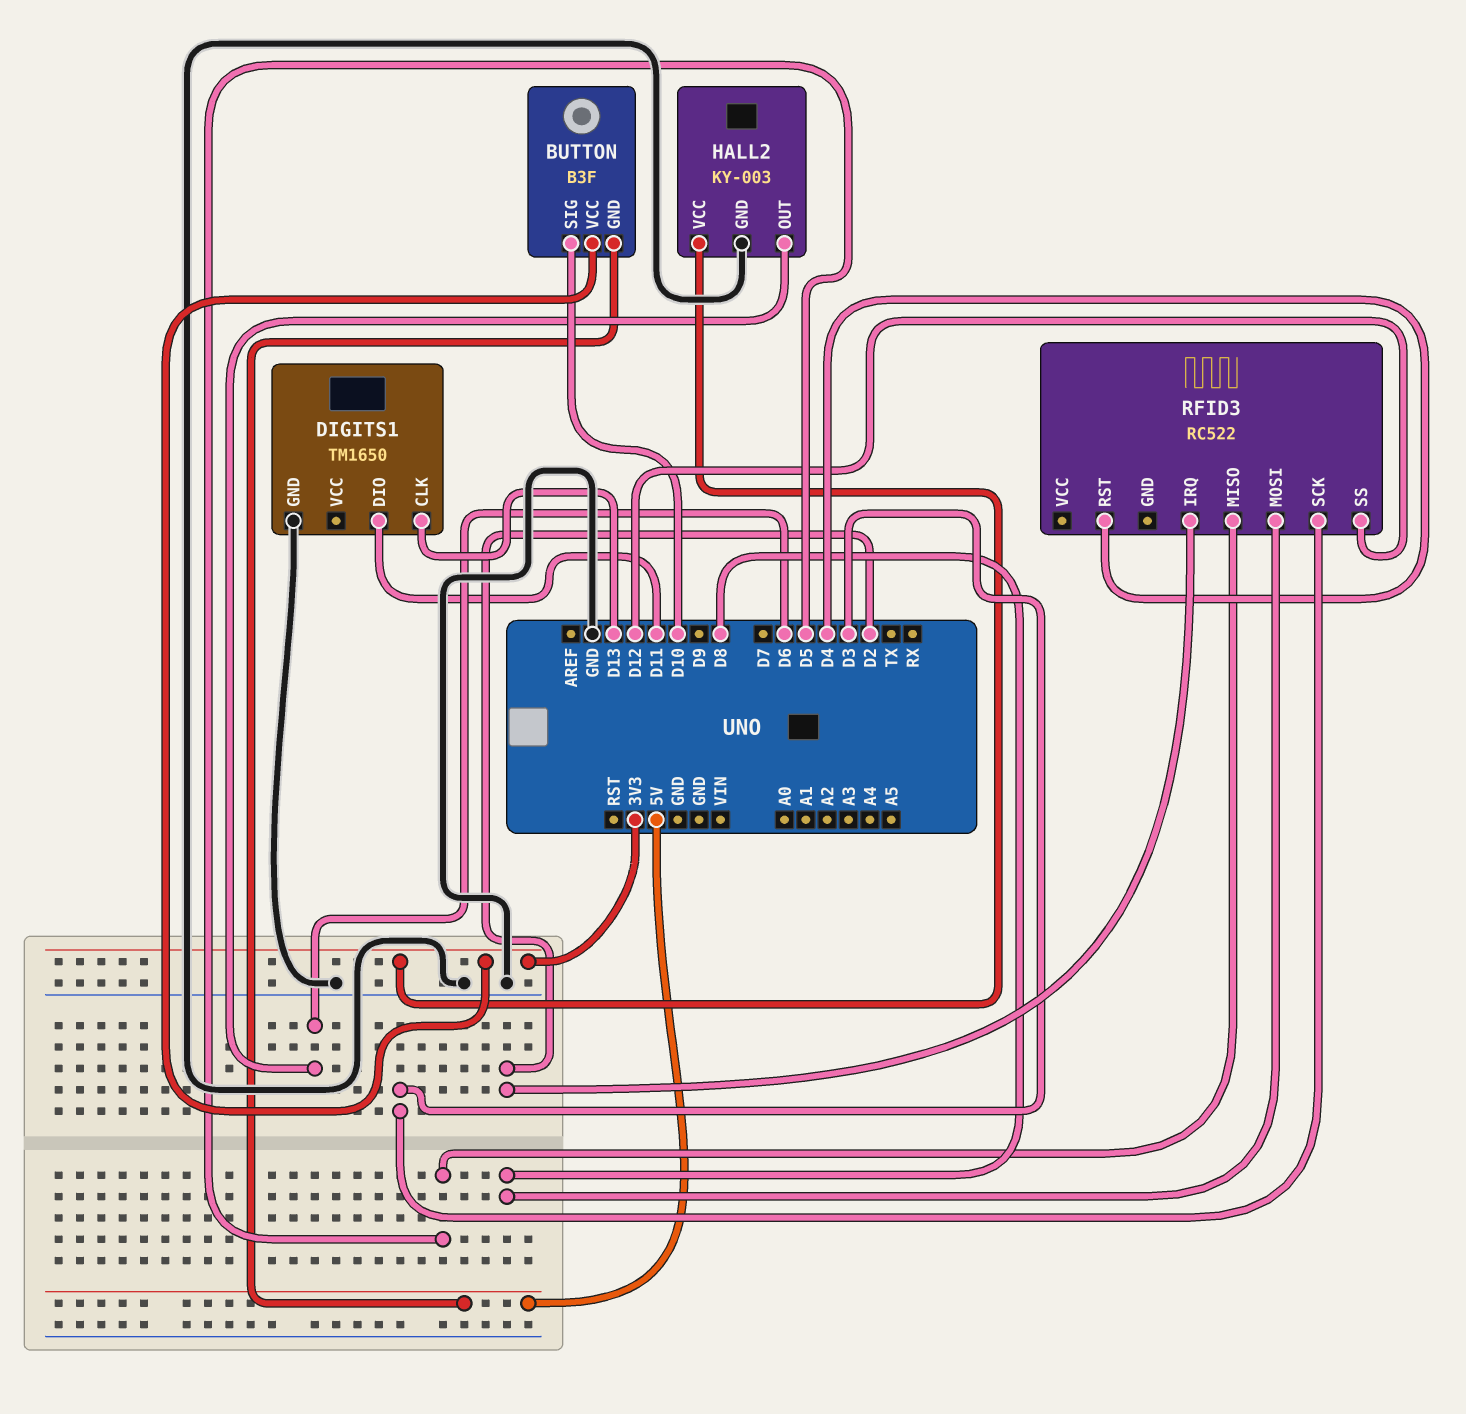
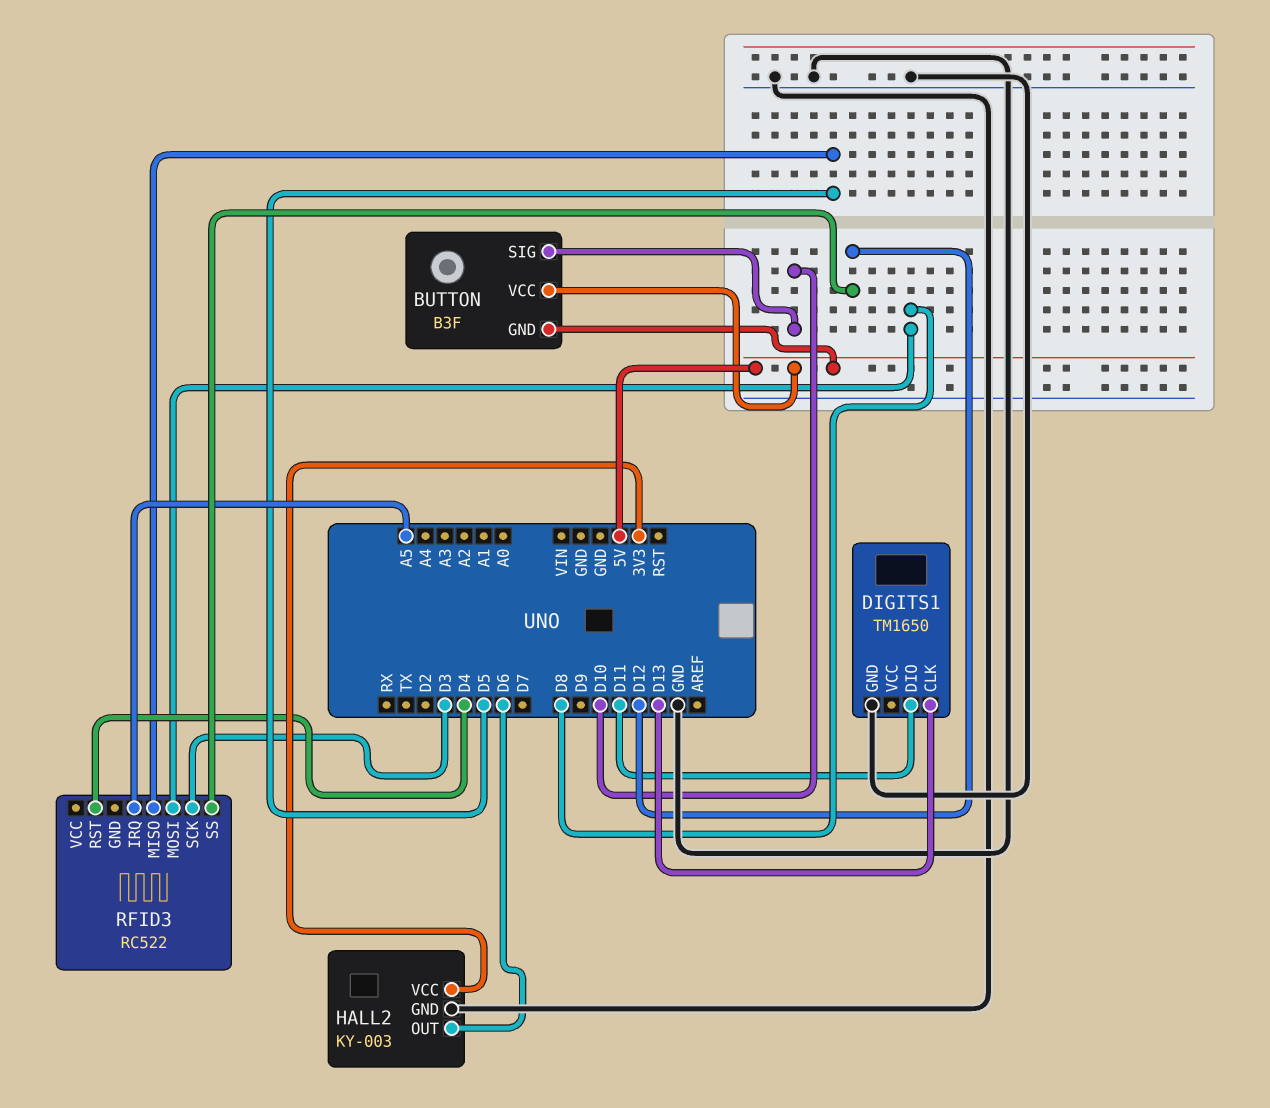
BUTTON pin VCC: 3V3 -> 5V
RFID3 pin IRQ: D2 -> A5

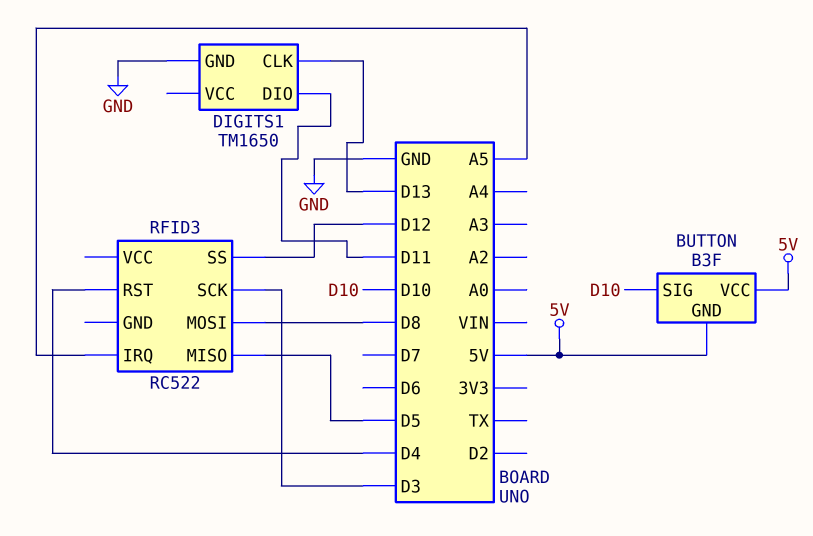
HALL2: KY-003 -> none
HALL2 pin GND: GND -> none
HALL2 pin OUT: D6 -> none
HALL2 pin VCC: 3V3 -> none

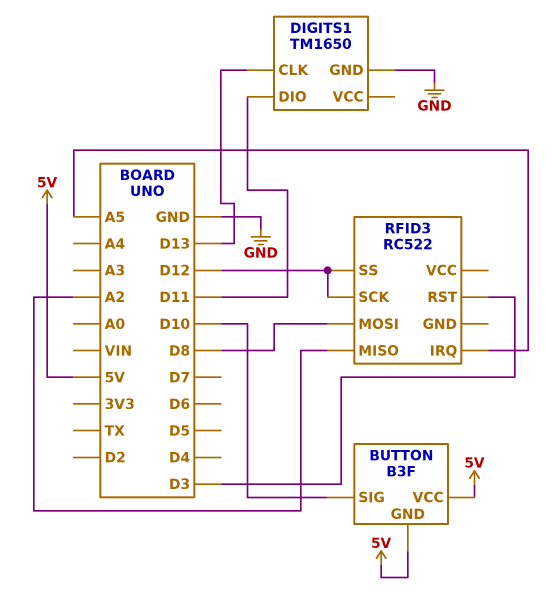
RFID3 pin MISO: D5 -> A2
RFID3 pin RST: D4 -> D3
RFID3 pin SCK: D3 -> D12

